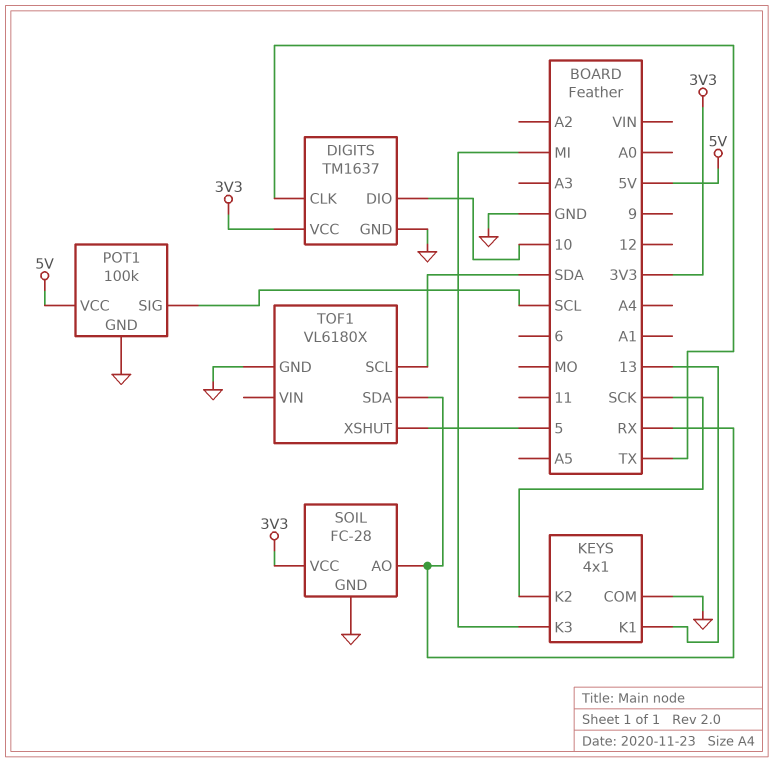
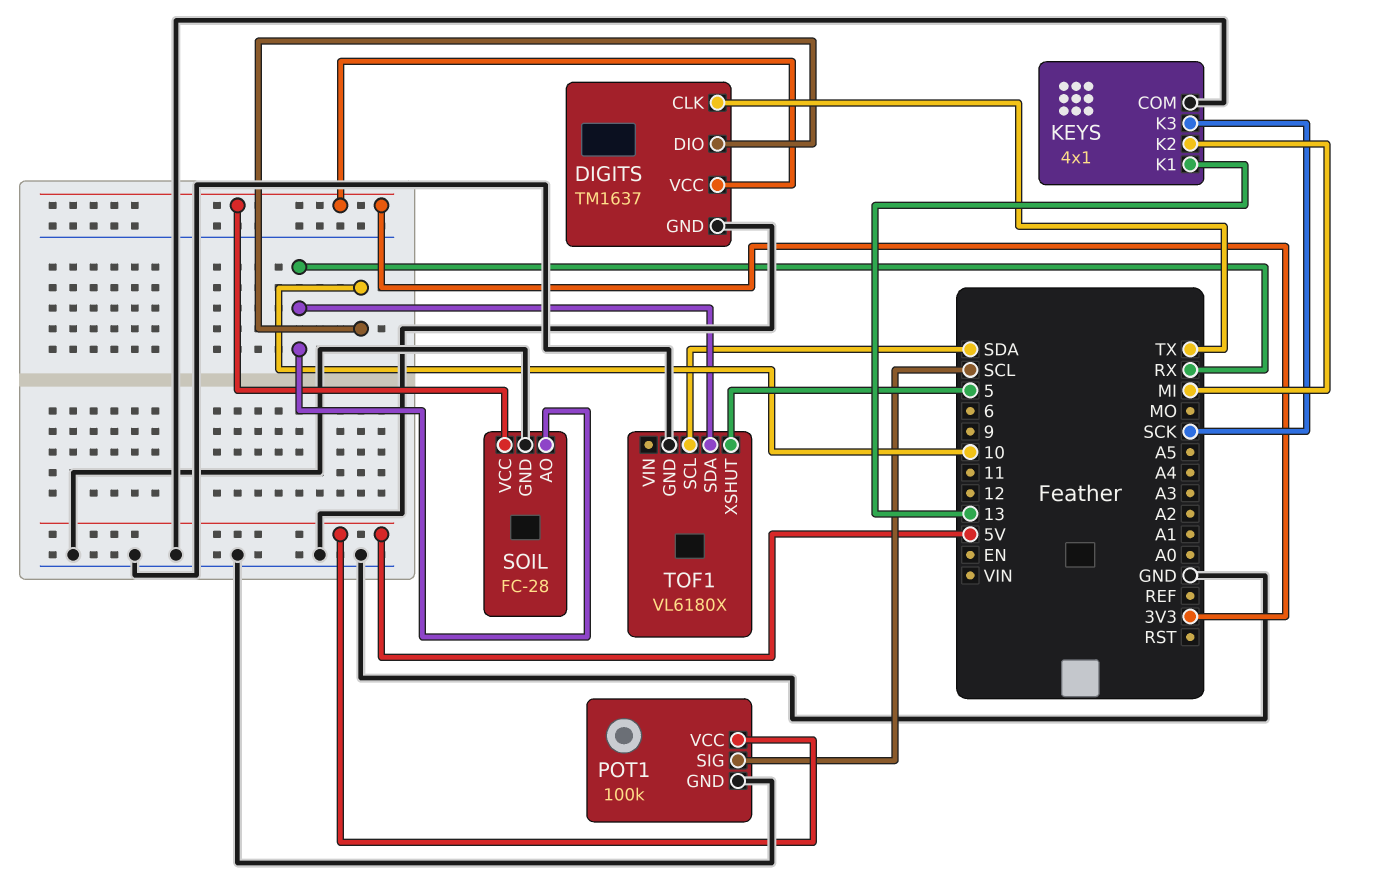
KEYS pin K2: SCK -> MI
KEYS pin K3: MI -> SCK

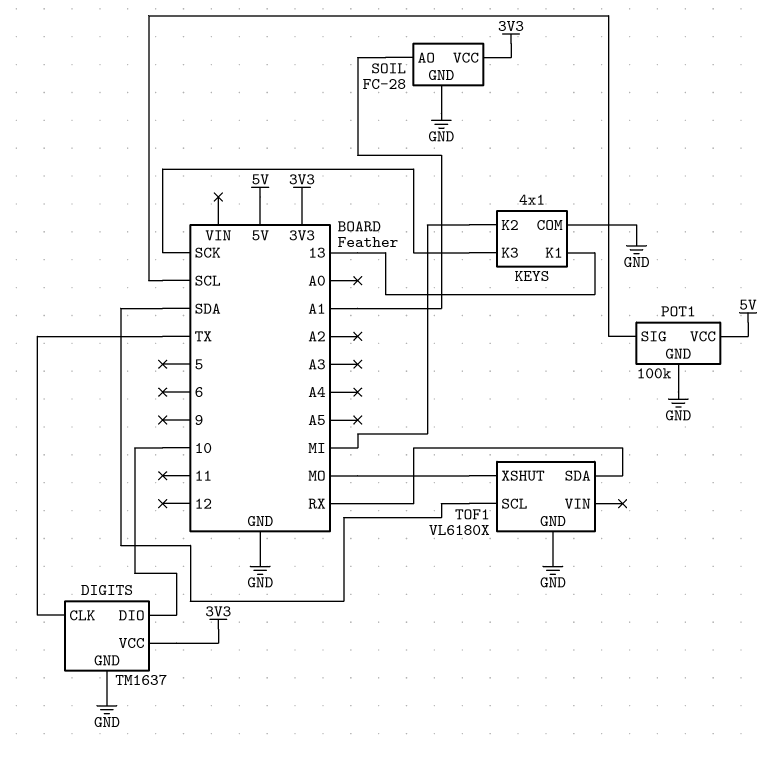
SOIL pin AO: RX -> A1
TOF1 pin XSHUT: 5 -> MO

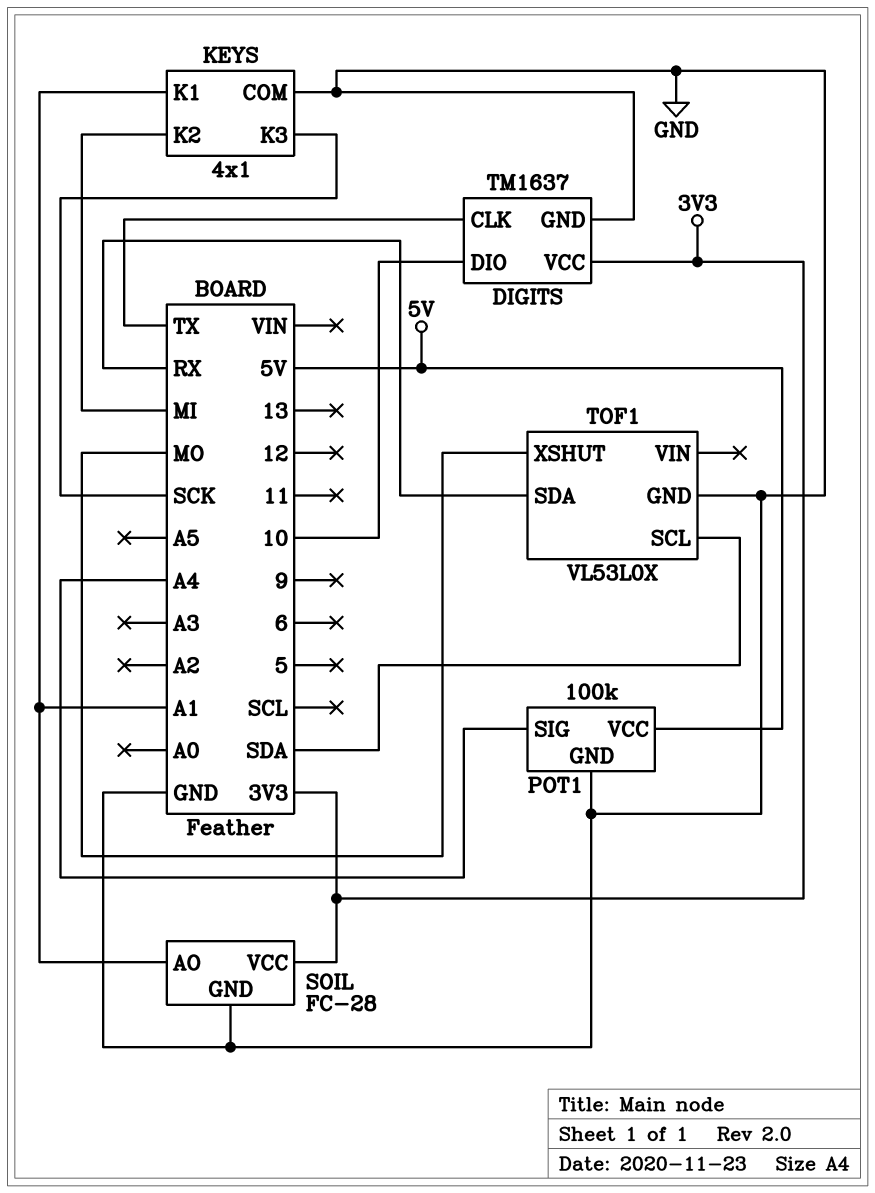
KEYS pin K1: 13 -> A1
POT1 pin SIG: SCL -> A4
TOF1: VL6180X -> VL53L0X

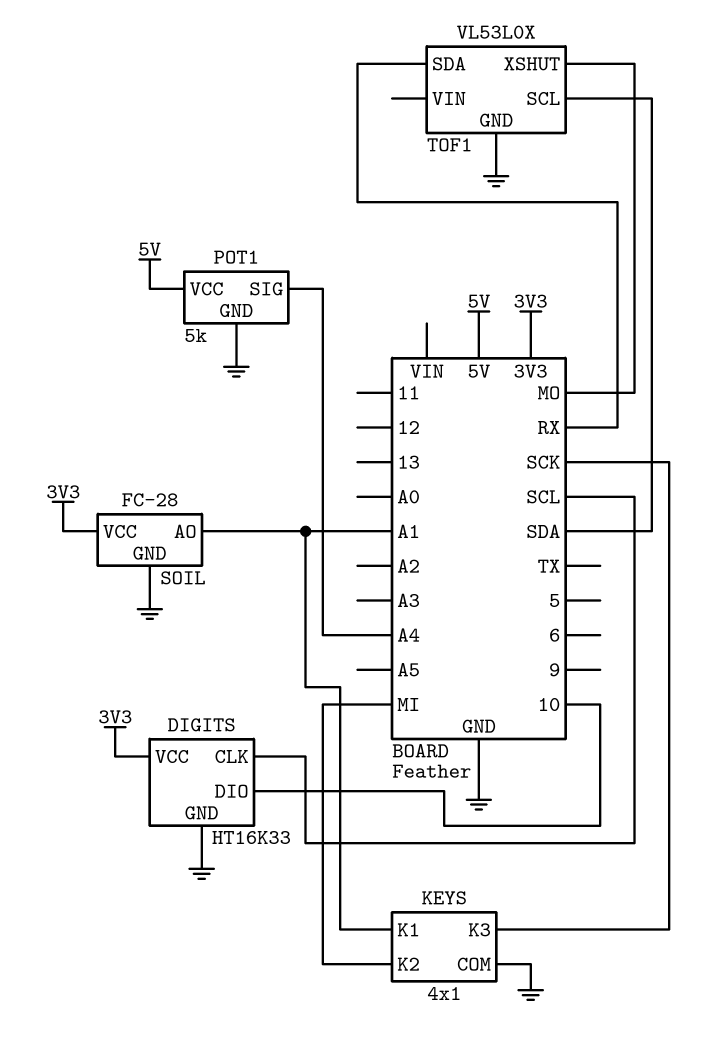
DIGITS: TM1637 -> HT16K33
DIGITS pin CLK: TX -> SCL
POT1: 100k -> 5k

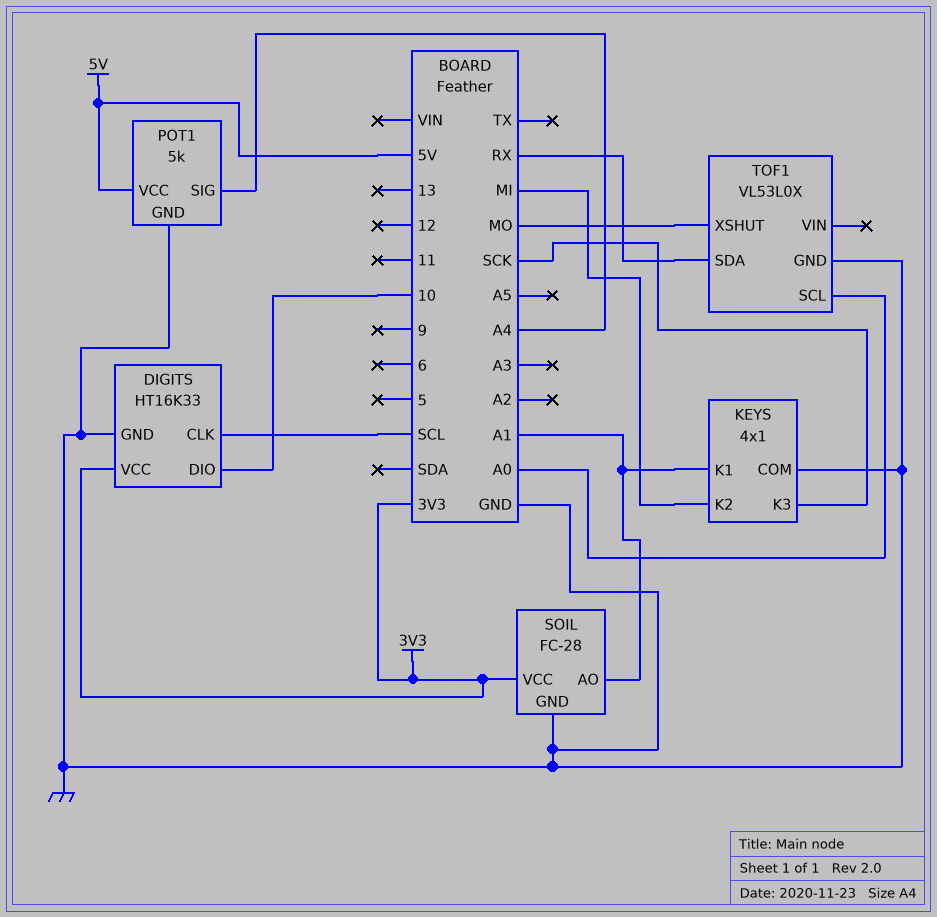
TOF1 pin SCL: SDA -> A0

